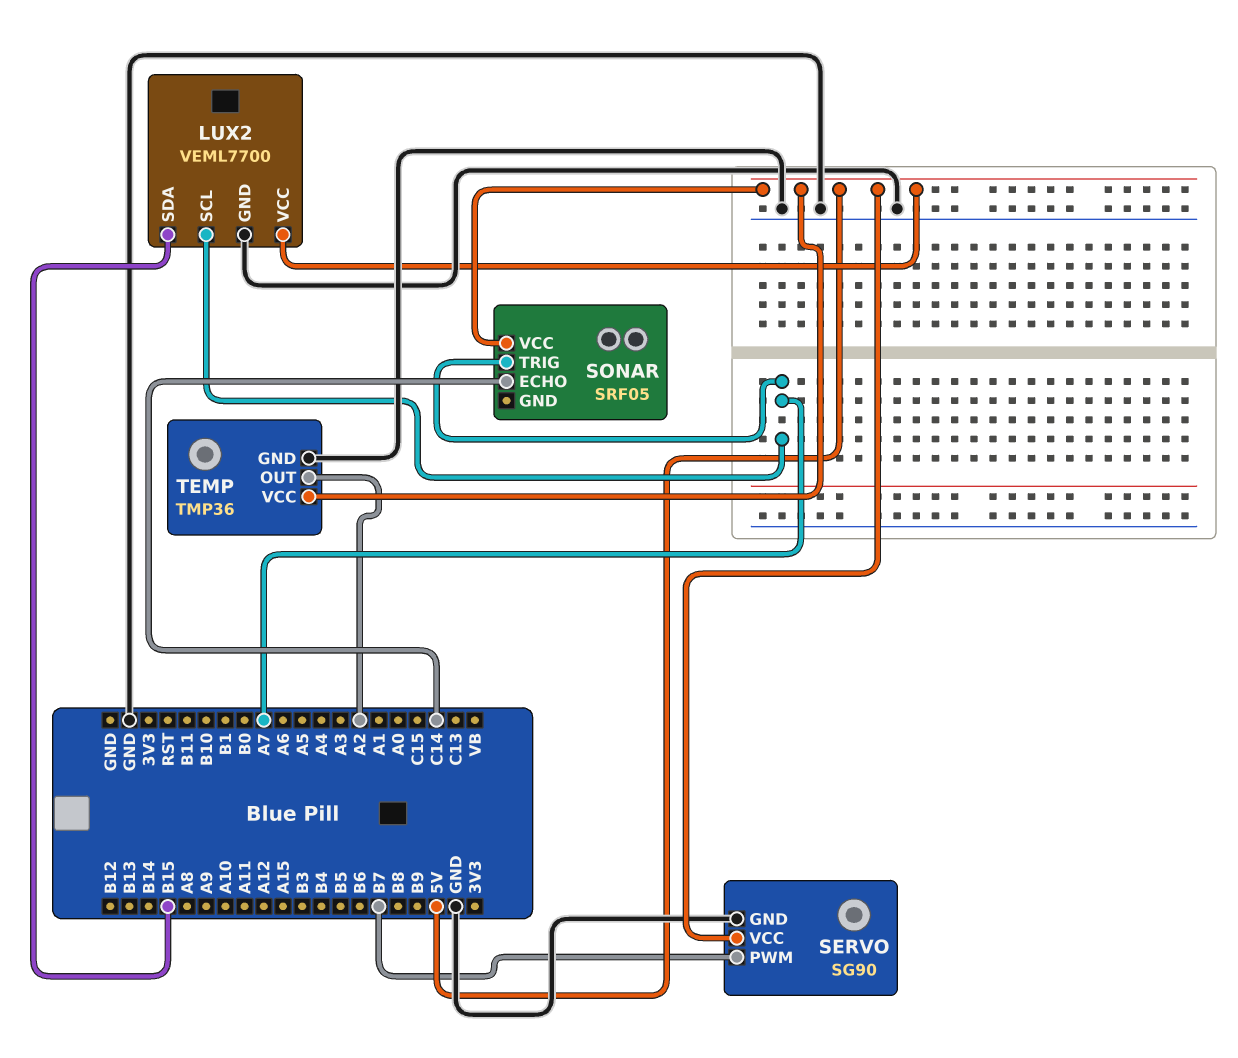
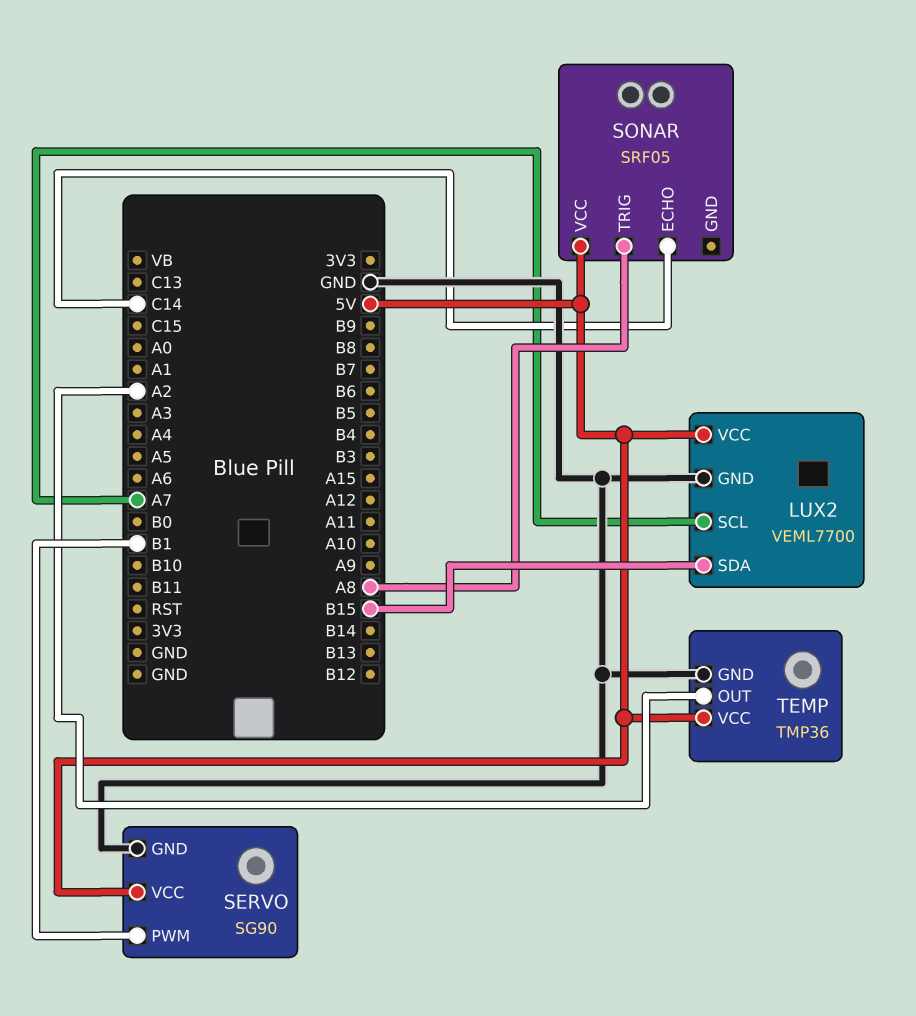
SERVO pin PWM: B7 -> B1
SONAR pin TRIG: A7 -> A8

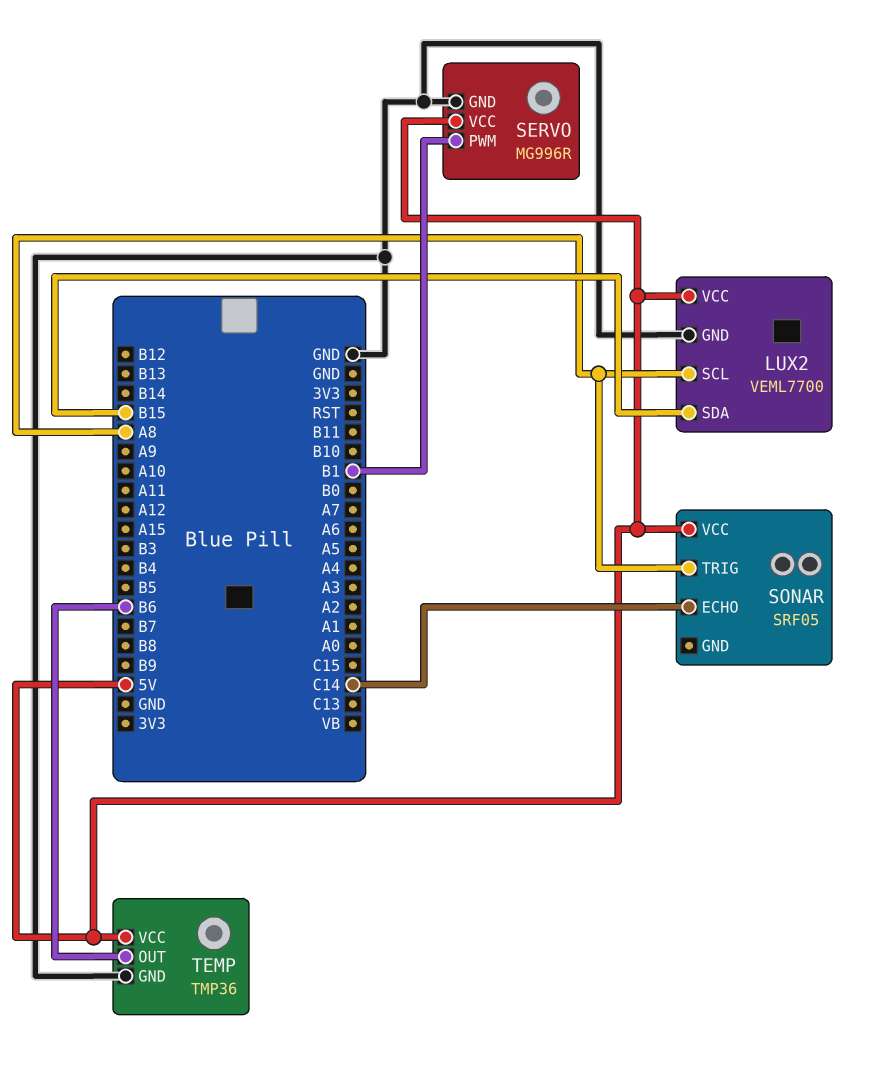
LUX2 pin SCL: A7 -> A8
SERVO: SG90 -> MG996R
TEMP pin OUT: A2 -> B6

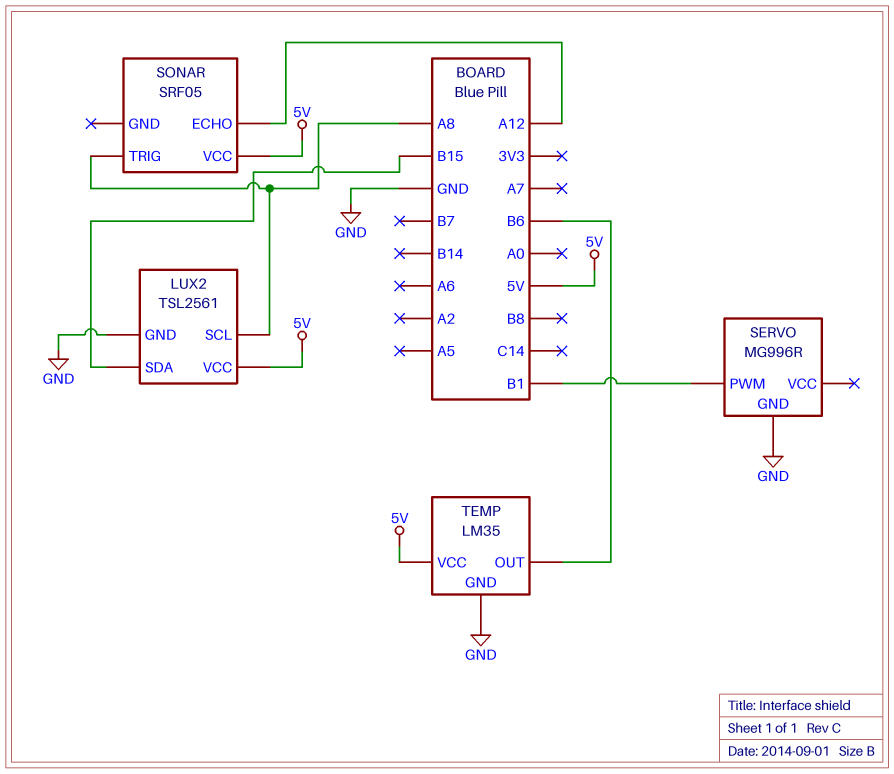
LUX2: VEML7700 -> TSL2561
SERVO pin VCC: 5V -> none
SONAR pin ECHO: C14 -> A12
TEMP: TMP36 -> LM35

